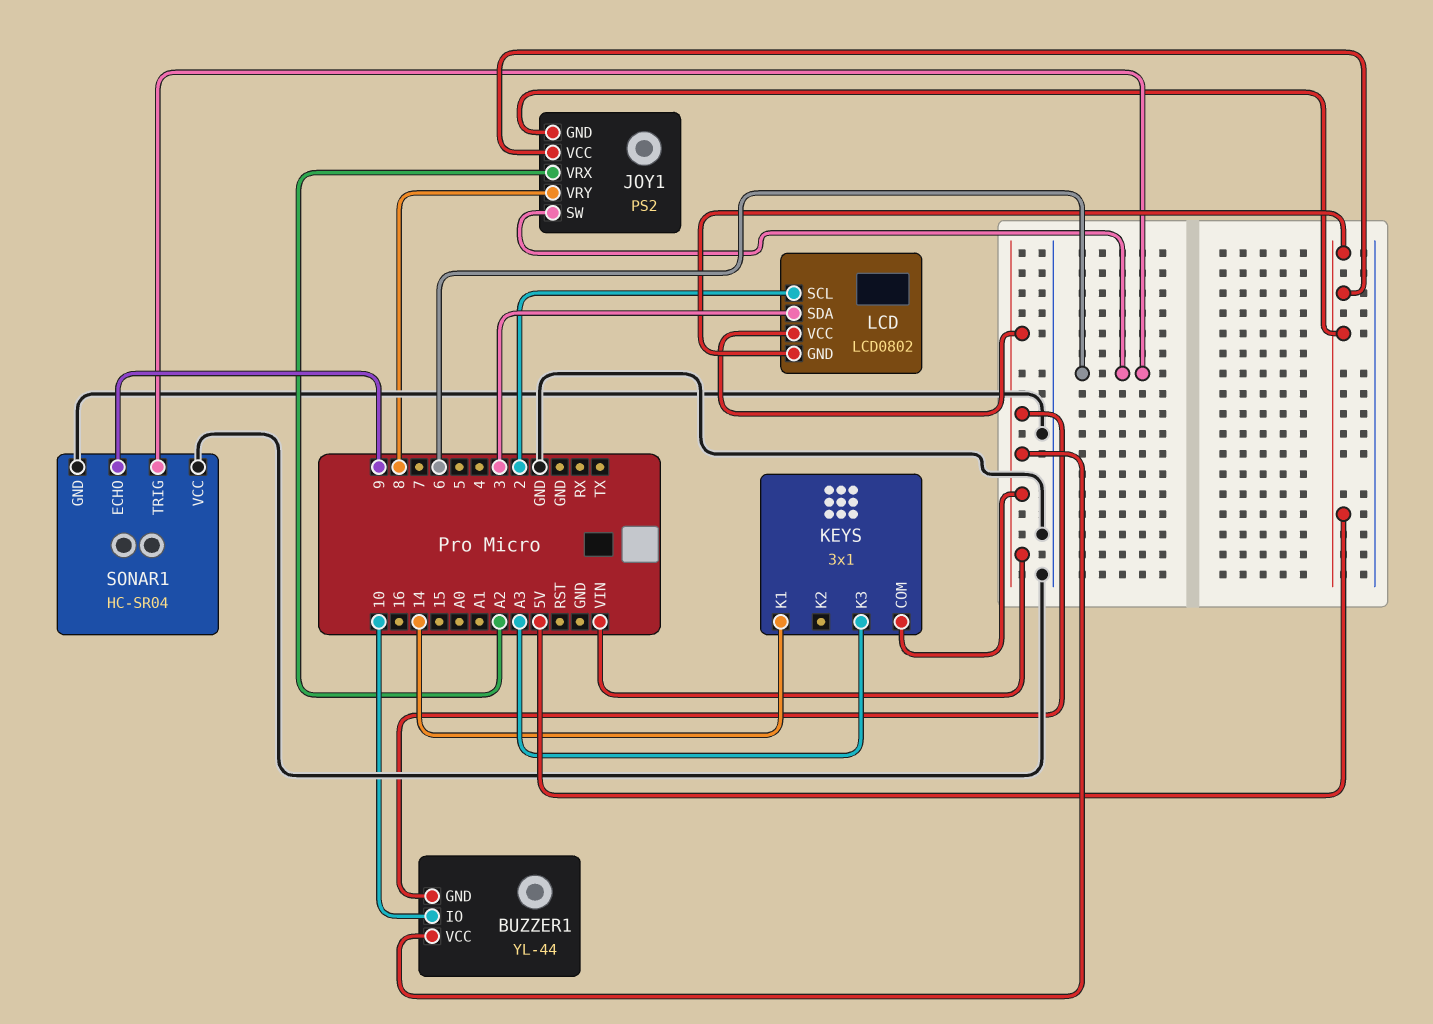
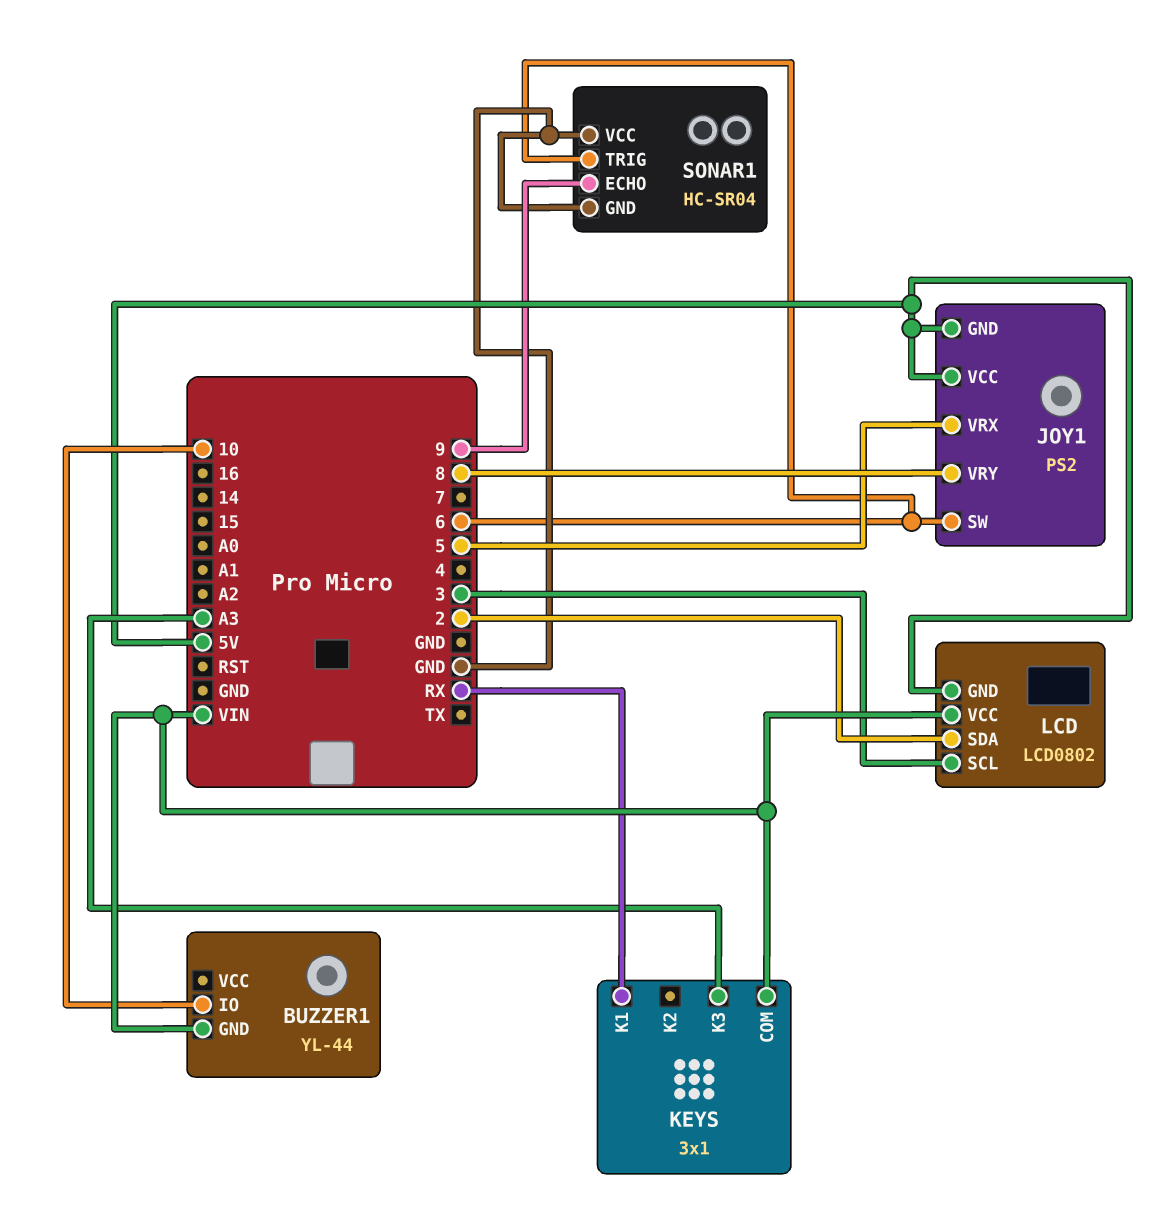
BUZZER1 pin VCC: VIN -> none
JOY1 pin VRX: A2 -> 5
KEYS pin K1: 14 -> RX
LCD pin SCL: 2 -> 3
LCD pin SDA: 3 -> 2

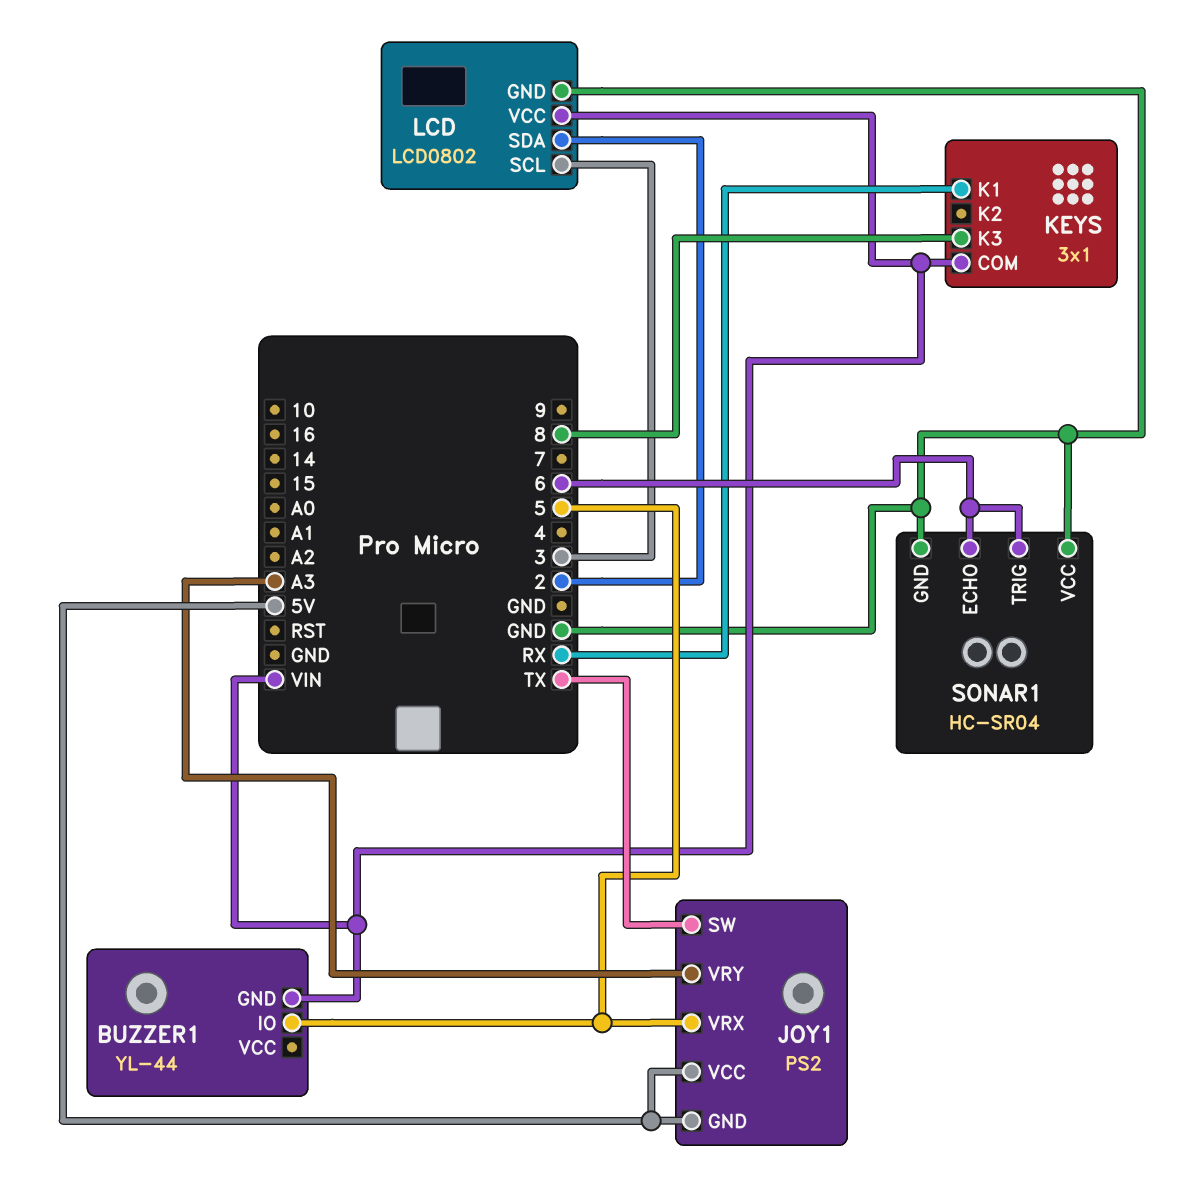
BUZZER1 pin IO: 10 -> 5
JOY1 pin SW: 6 -> TX
JOY1 pin VRY: 8 -> A3
KEYS pin K3: A3 -> 8
LCD pin GND: 5V -> GND
SONAR1 pin ECHO: 9 -> 6

